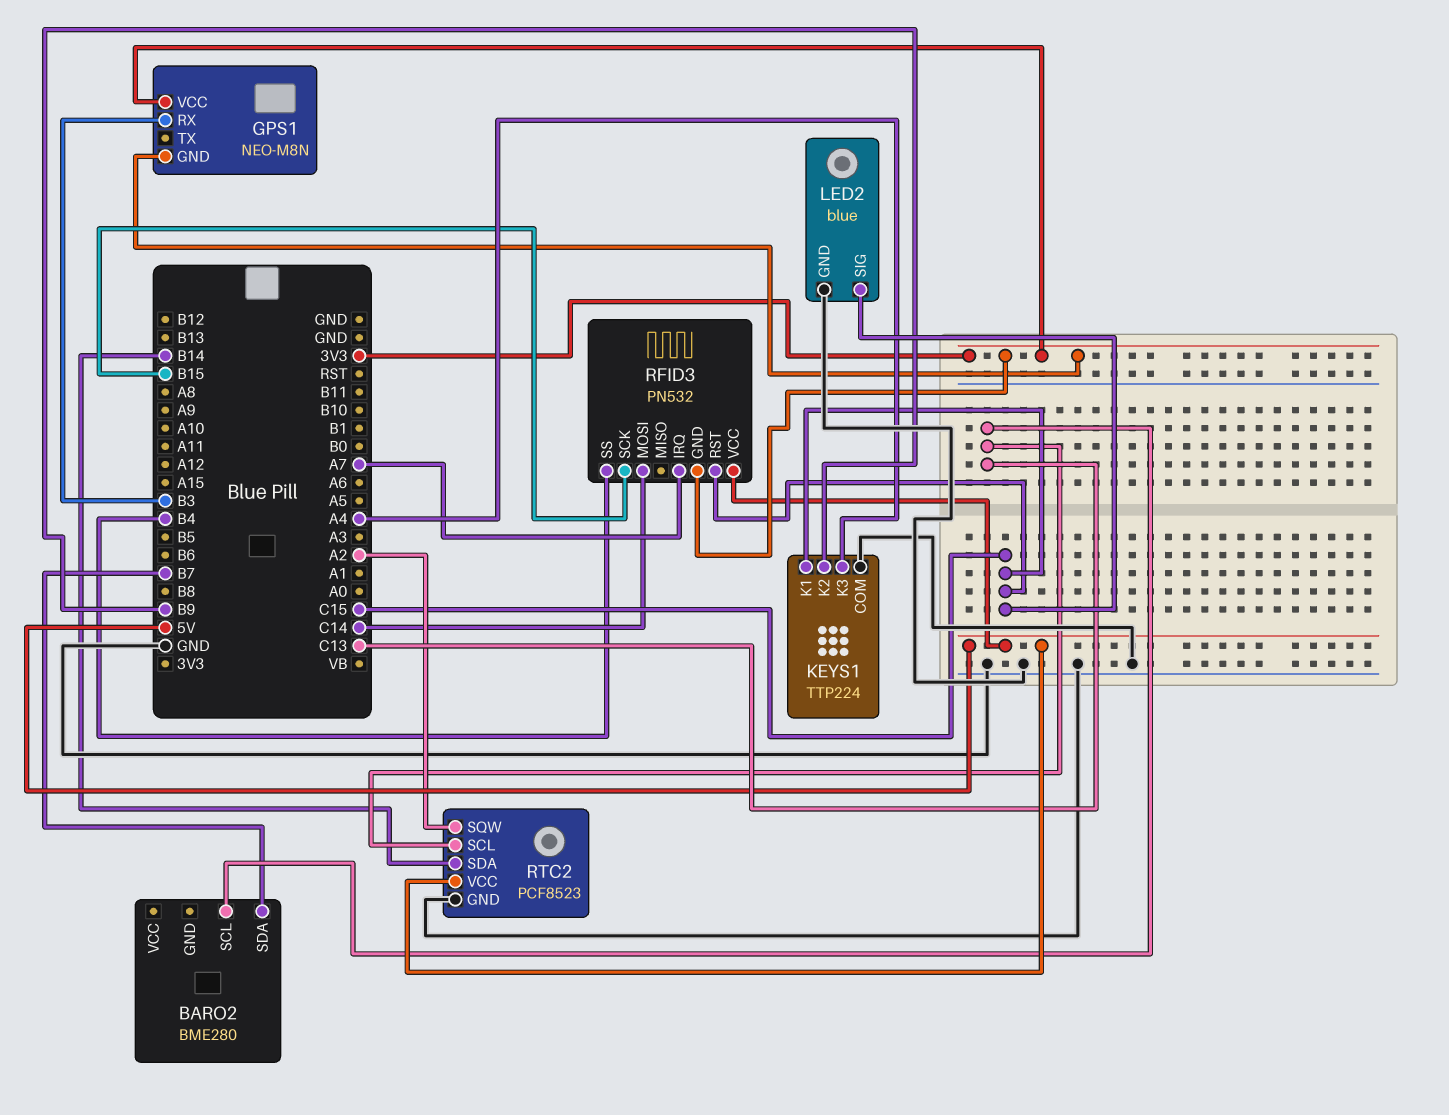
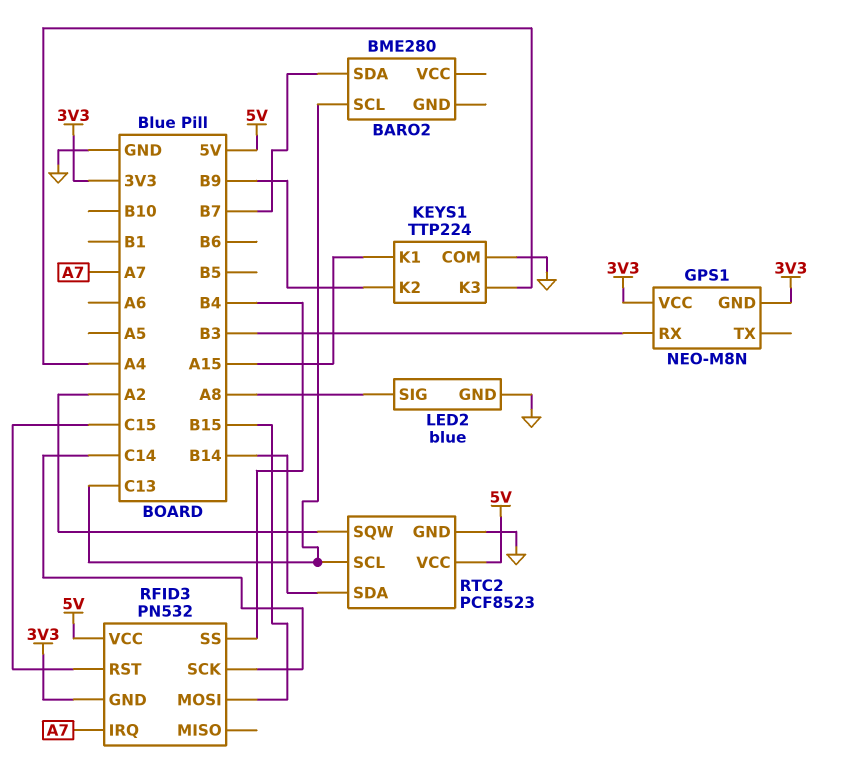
KEYS1 pin K1: C15 -> A15
LED2 pin SIG: C15 -> A8
RFID3 pin MOSI: C14 -> B15
RFID3 pin SCK: B15 -> C14

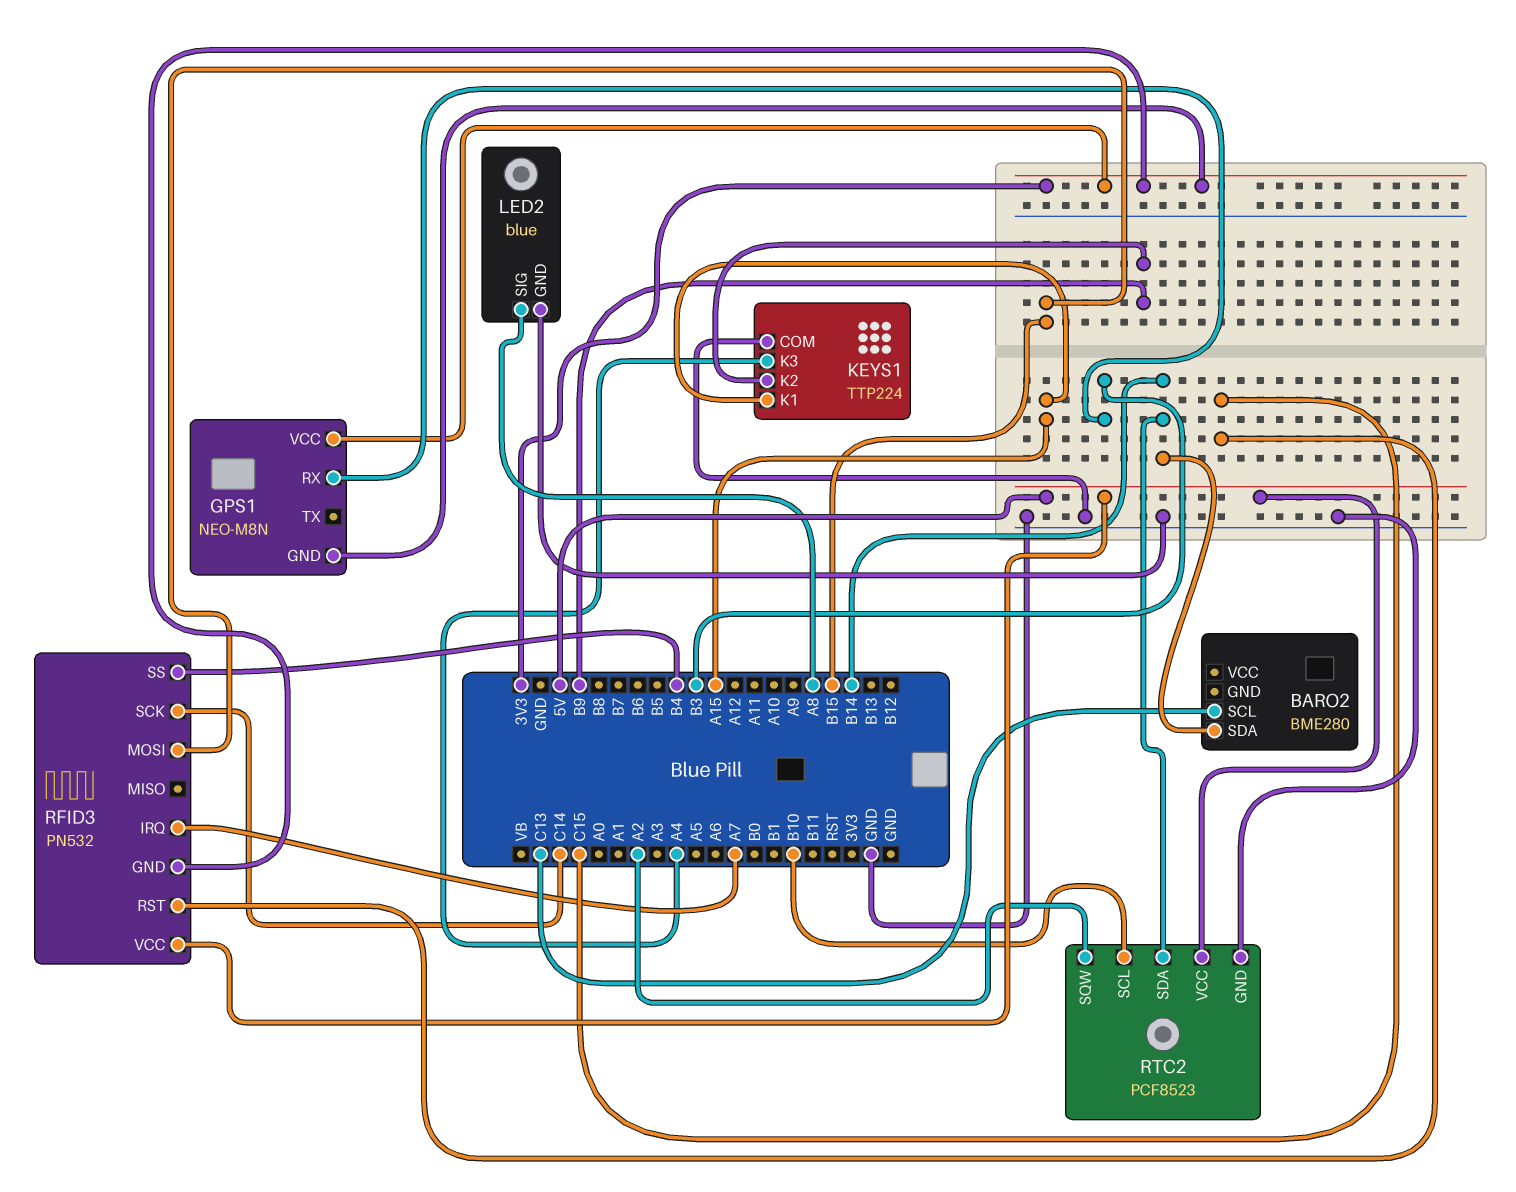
BARO2 pin SDA: B7 -> B14
RTC2 pin SCL: C13 -> B10

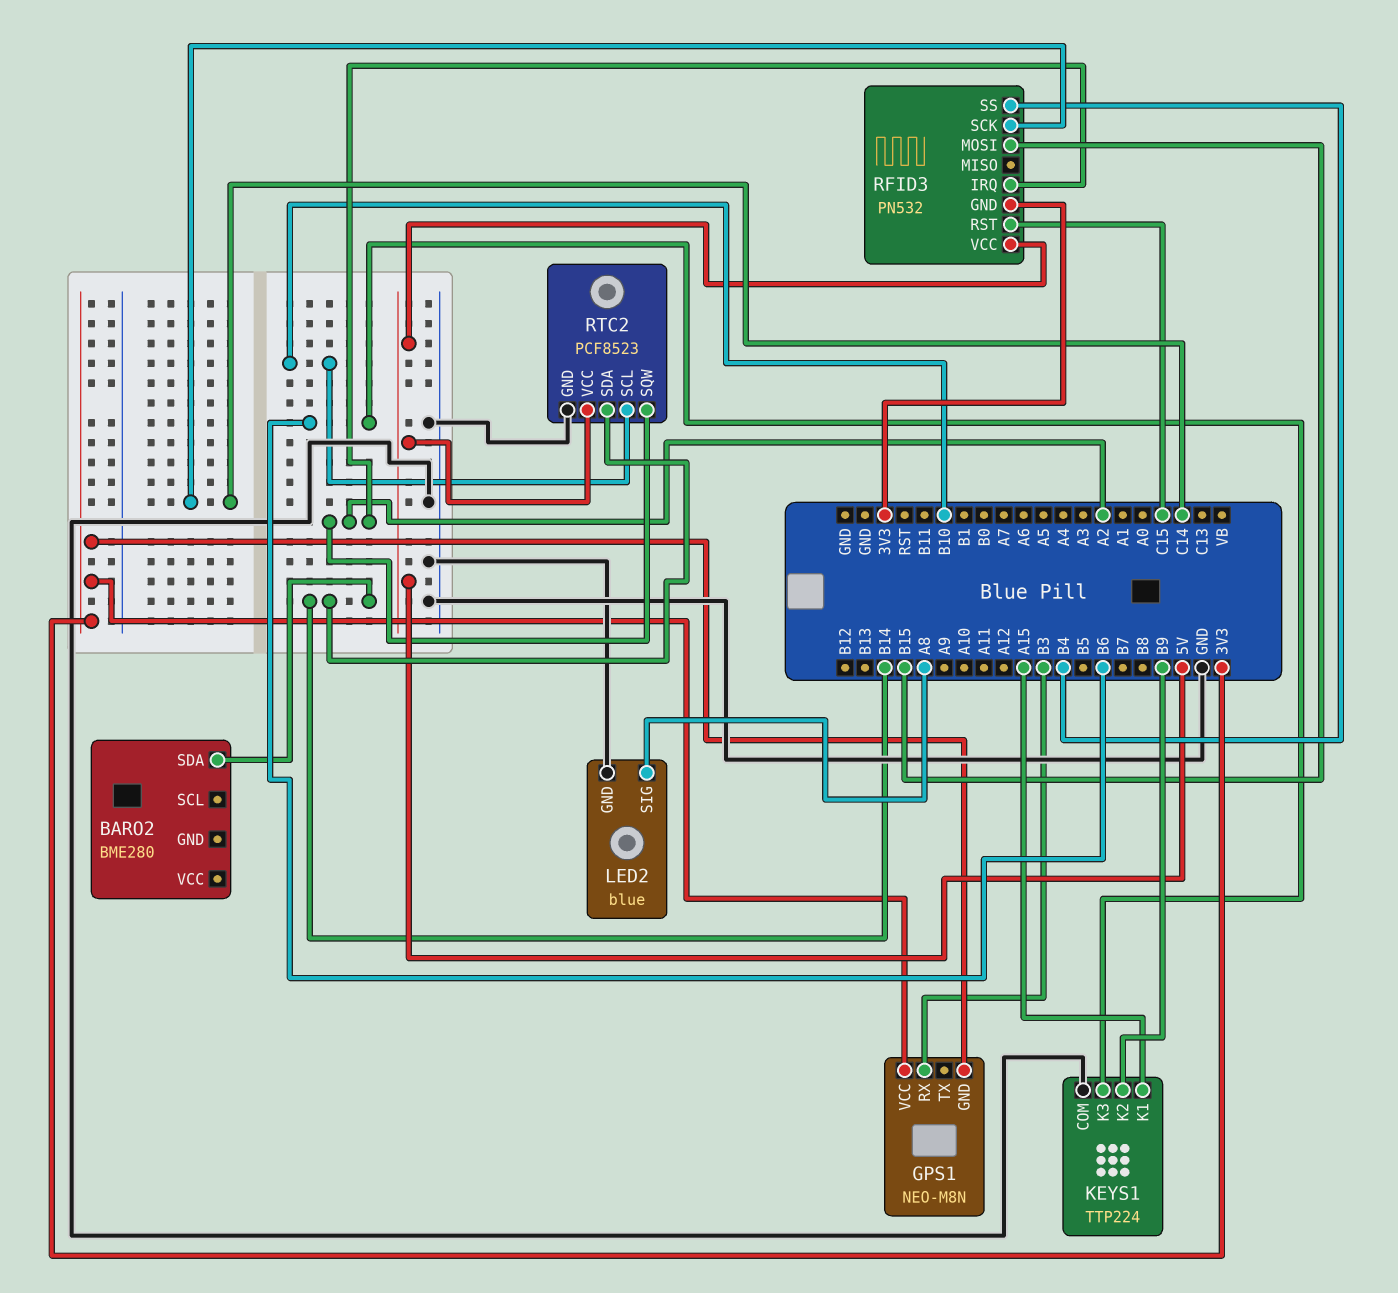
BARO2 pin SCL: C13 -> none
KEYS1 pin K3: A4 -> B6
RFID3 pin IRQ: A7 -> A2

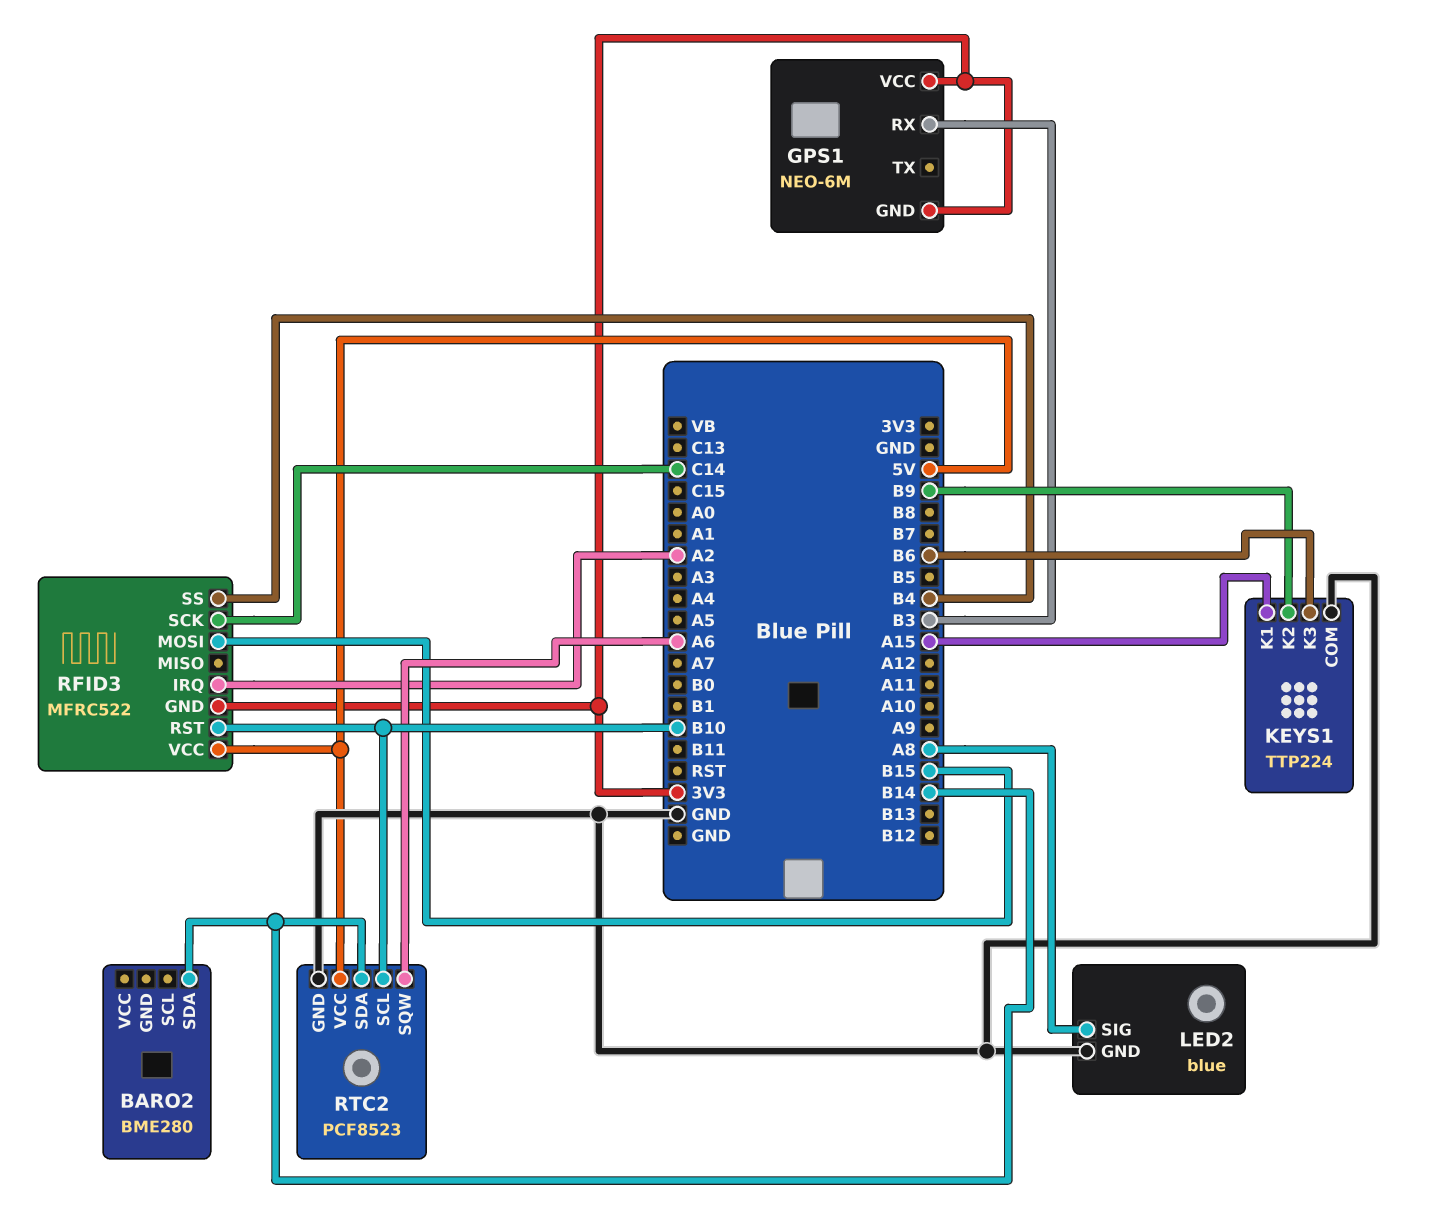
GPS1: NEO-M8N -> NEO-6M
RFID3: PN532 -> MFRC522
RFID3 pin RST: C15 -> B10
RTC2 pin SQW: A2 -> A6

